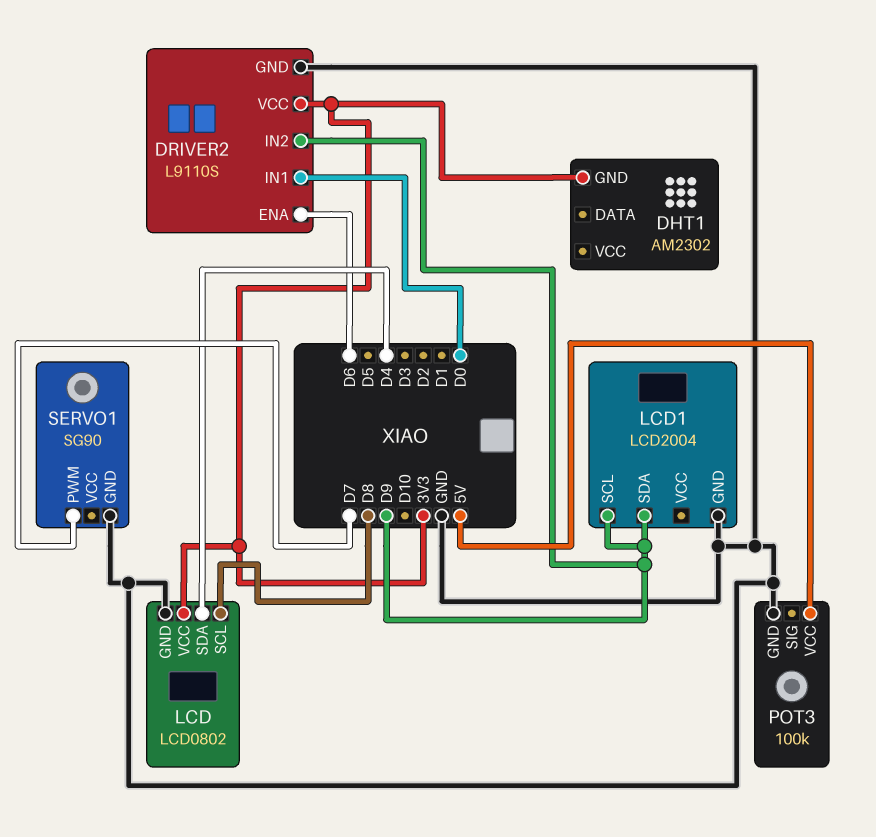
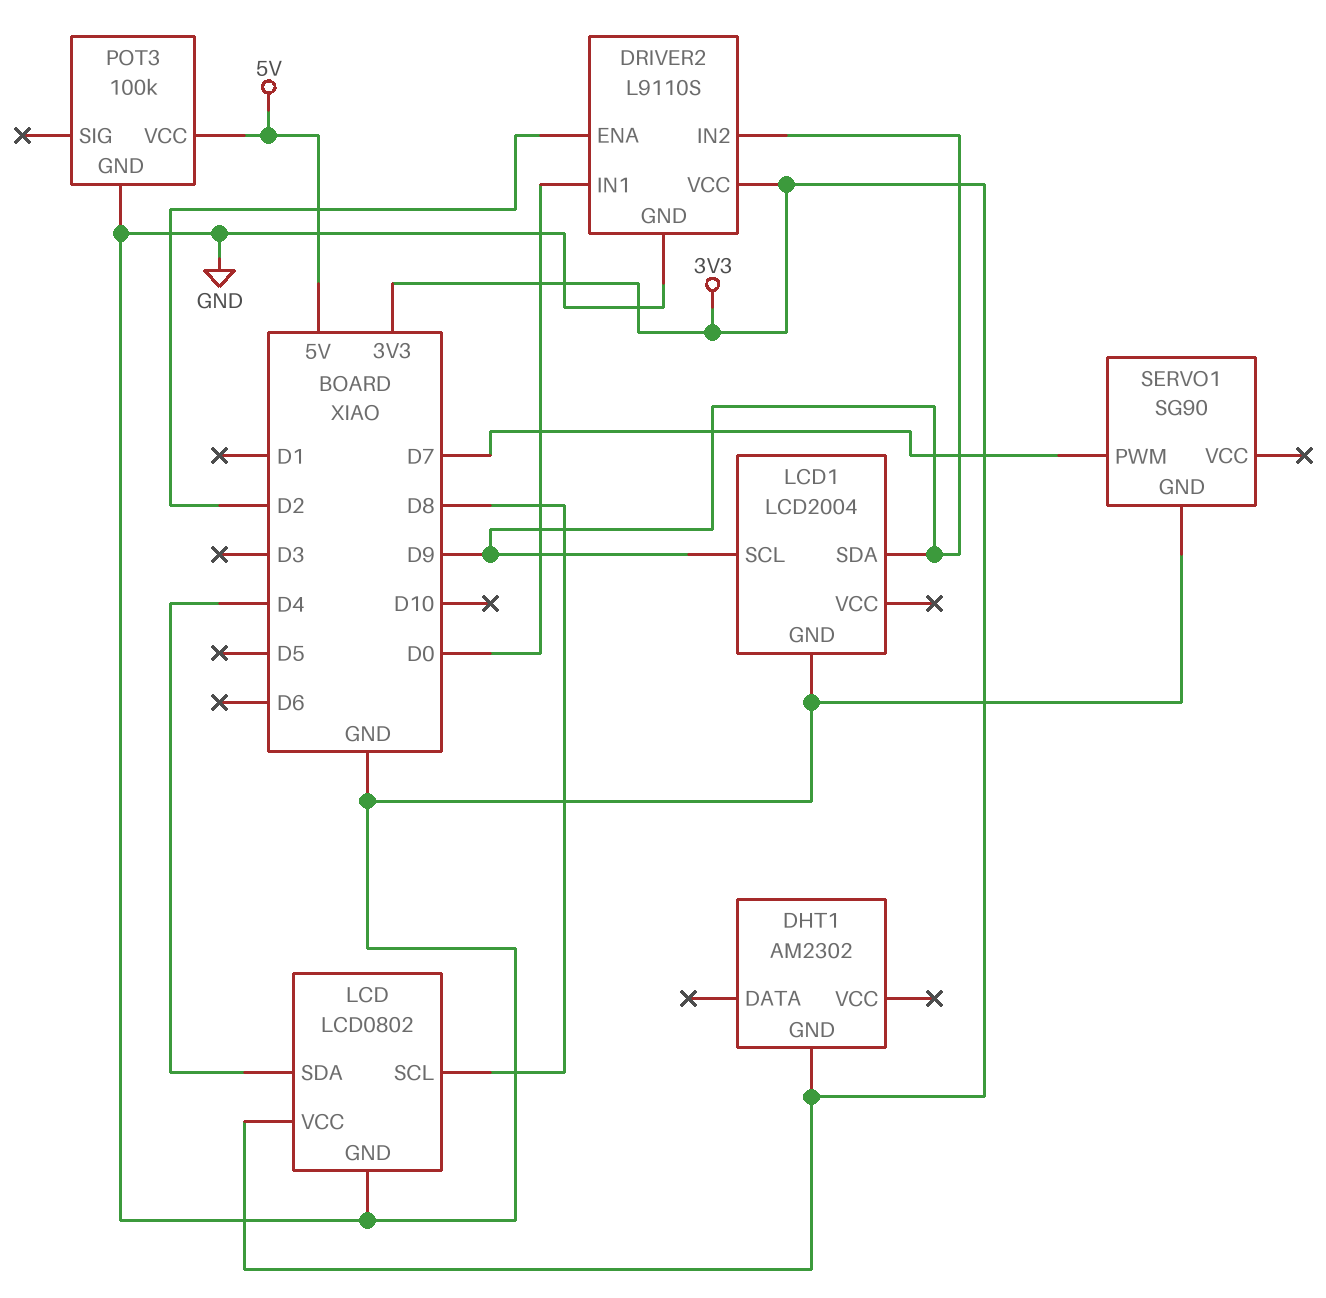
DRIVER2 pin ENA: D6 -> D2

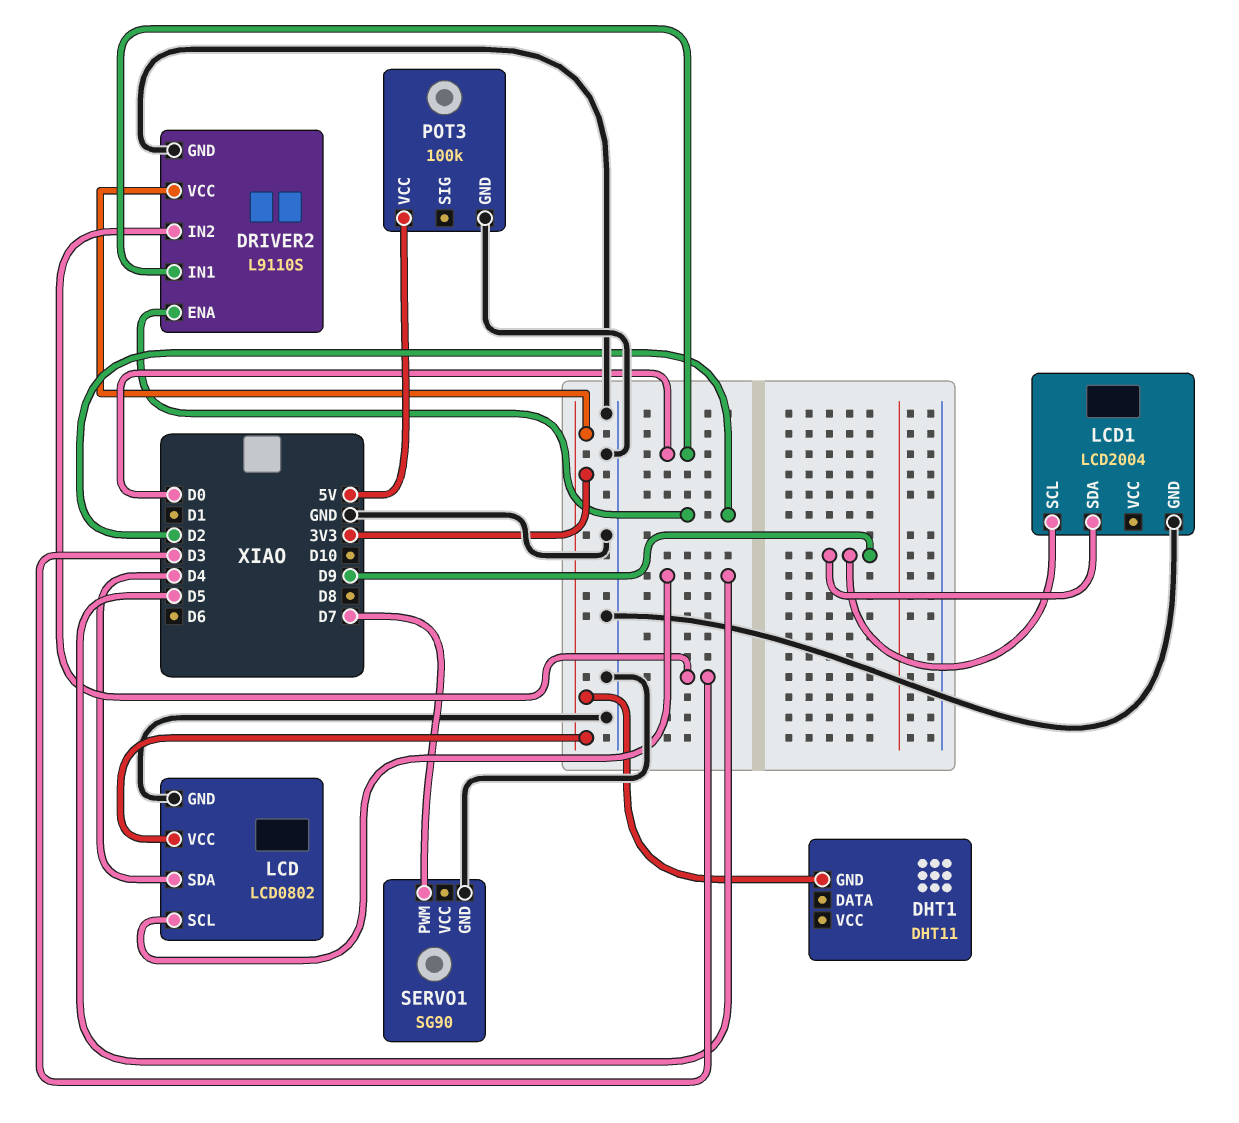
DHT1: AM2302 -> DHT11
DRIVER2 pin IN2: D9 -> D3
LCD pin SCL: D8 -> D5

